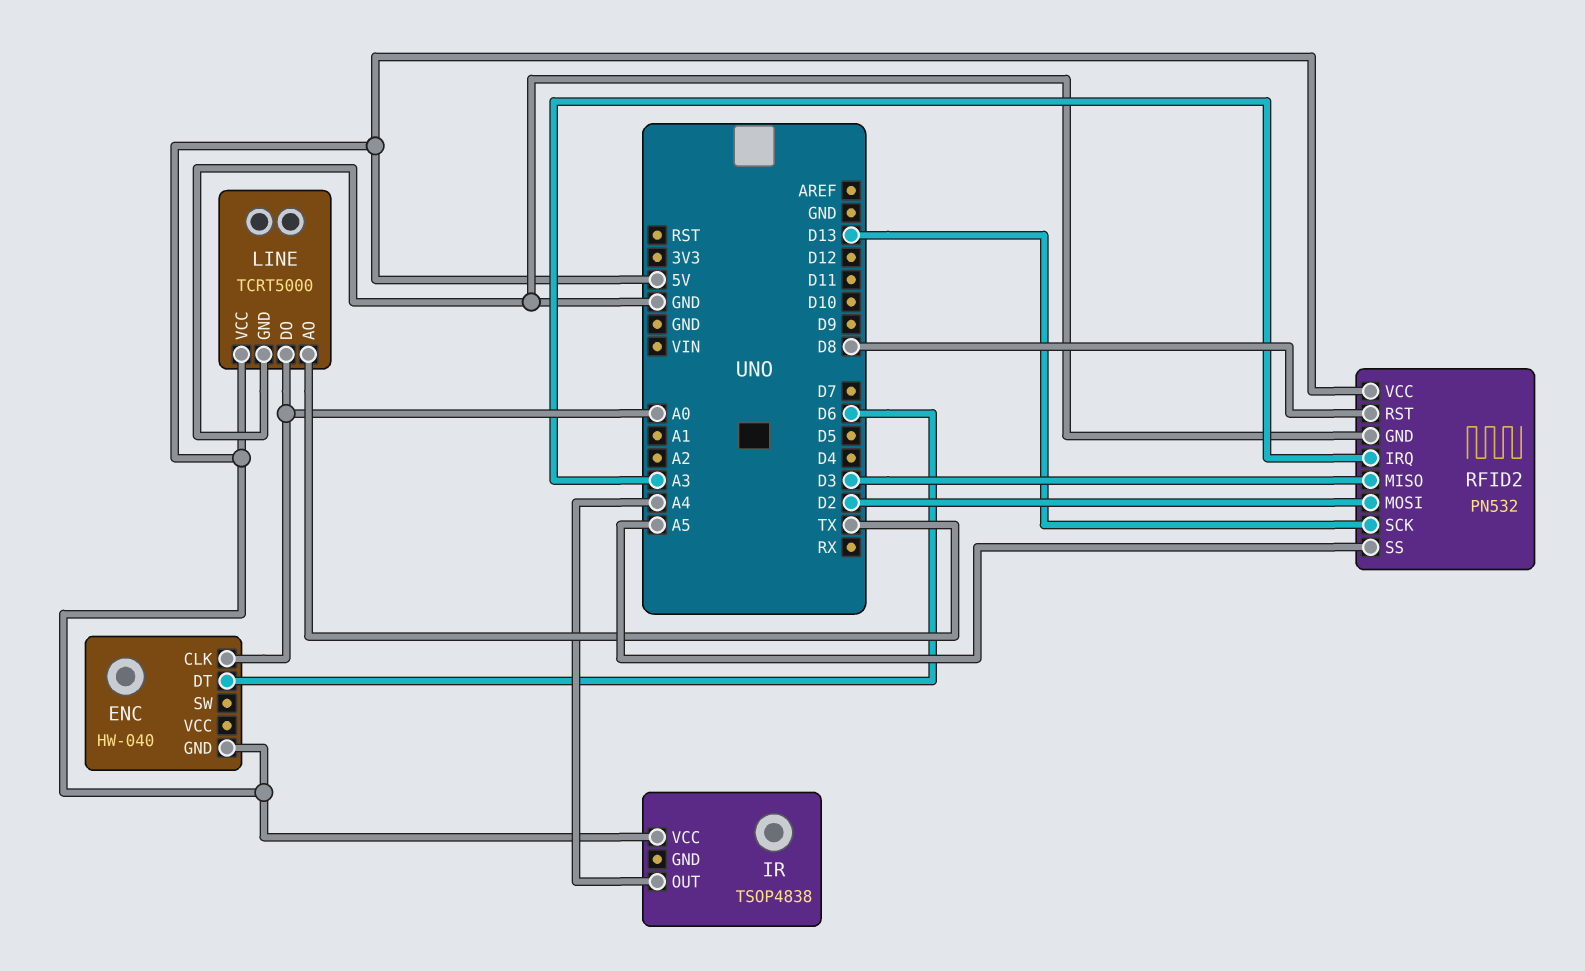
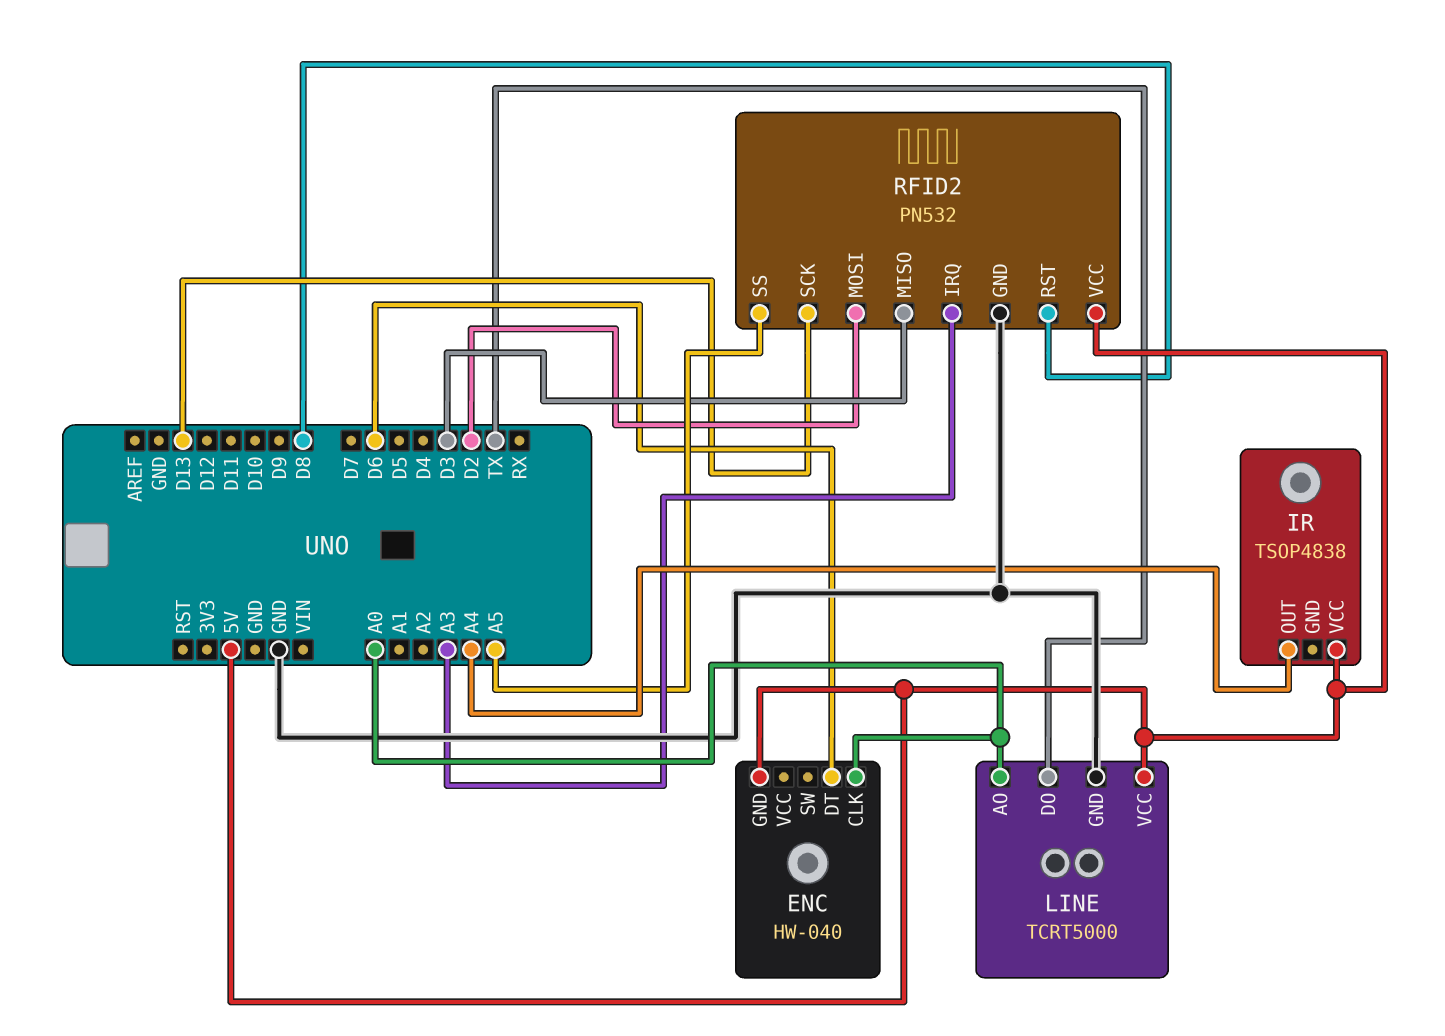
LINE pin AO: TX -> A0
LINE pin DO: A0 -> TX

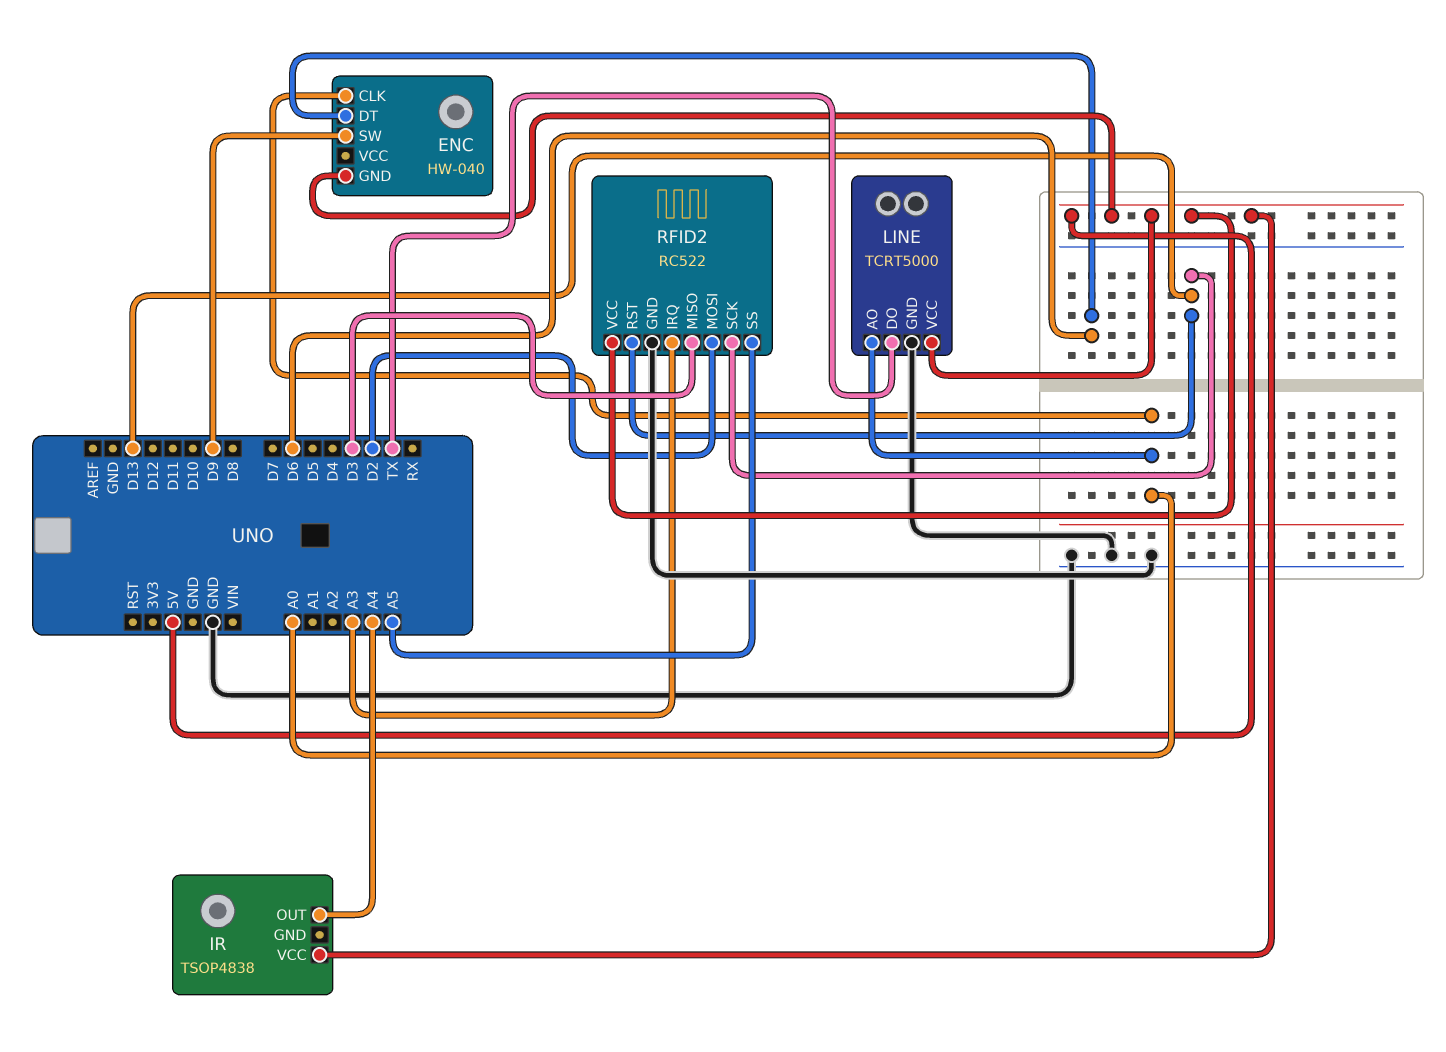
ENC pin SW: none -> D9
RFID2: PN532 -> RC522
RFID2 pin RST: D8 -> D13

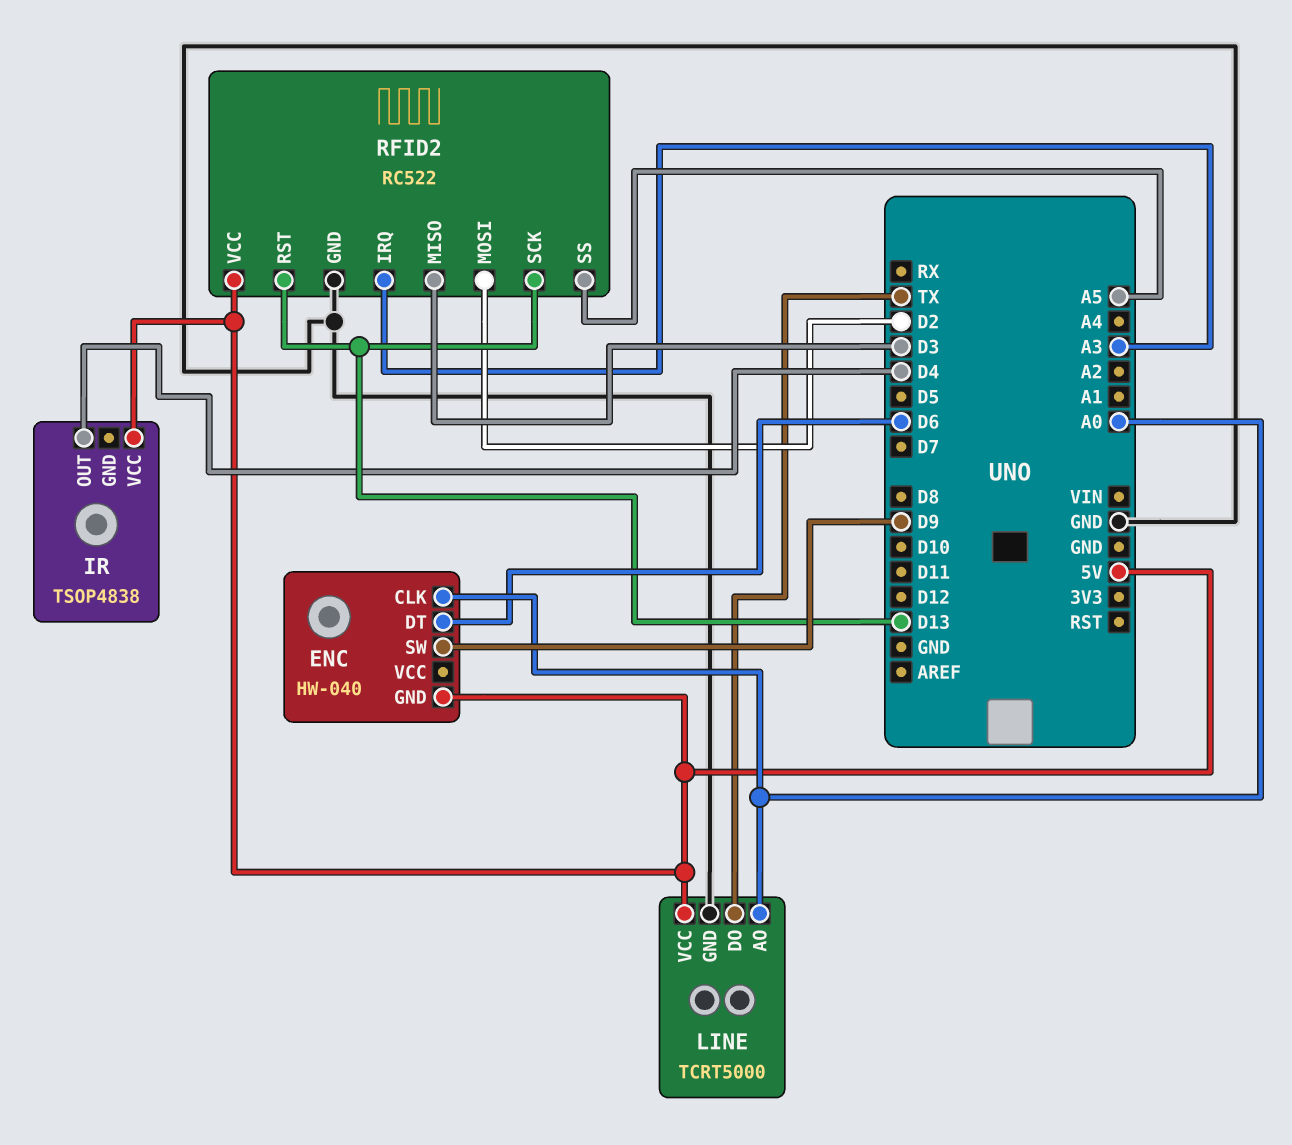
IR pin OUT: A4 -> D4

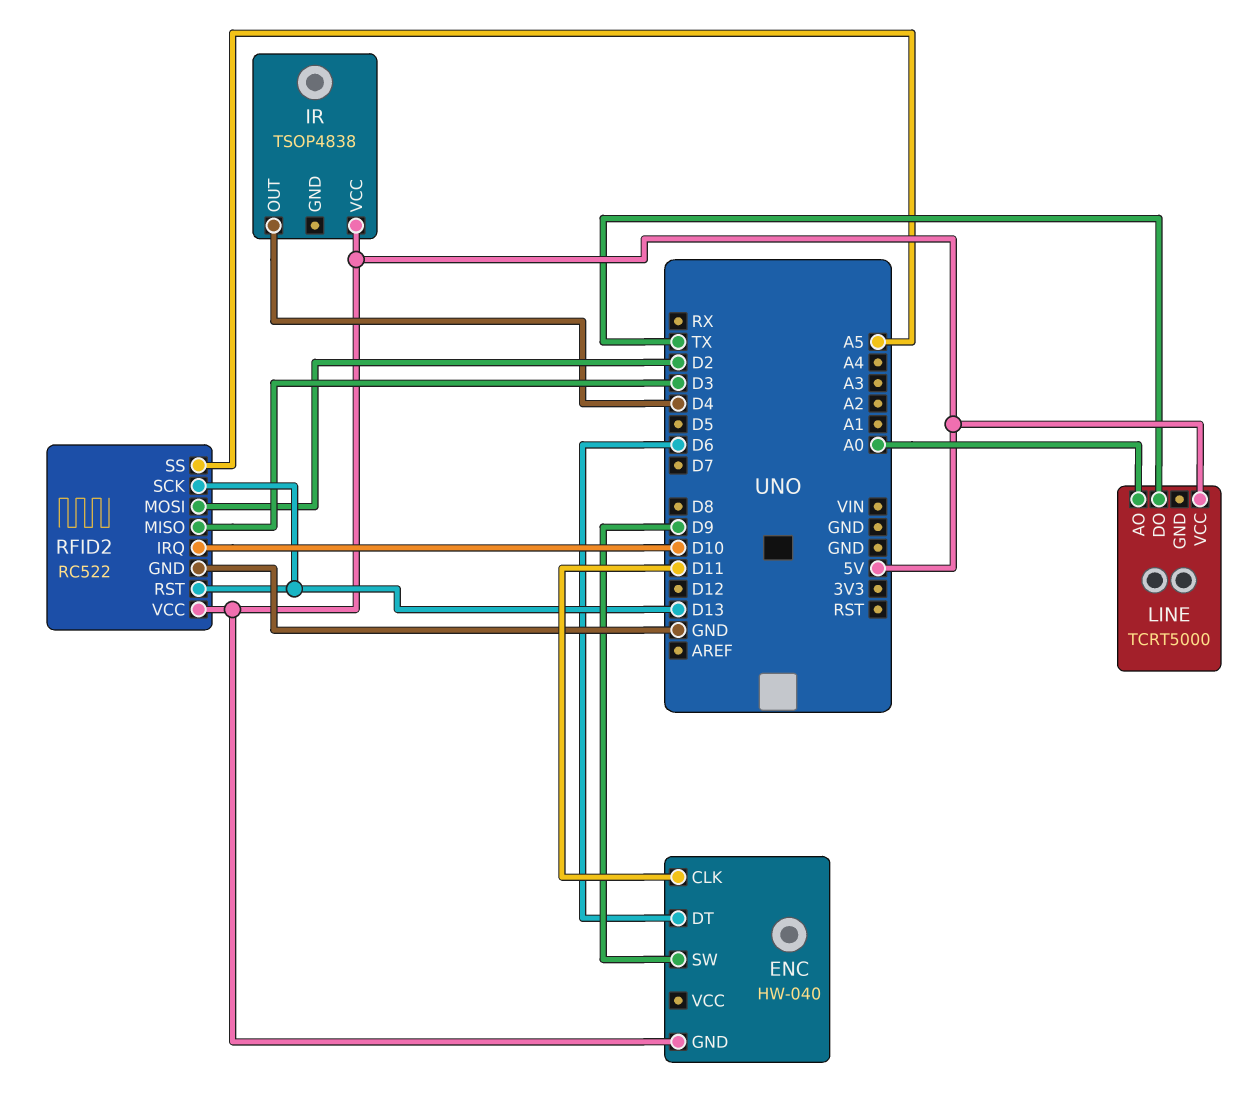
ENC pin CLK: A0 -> D11
LINE pin GND: GND -> none
RFID2 pin IRQ: A3 -> D10

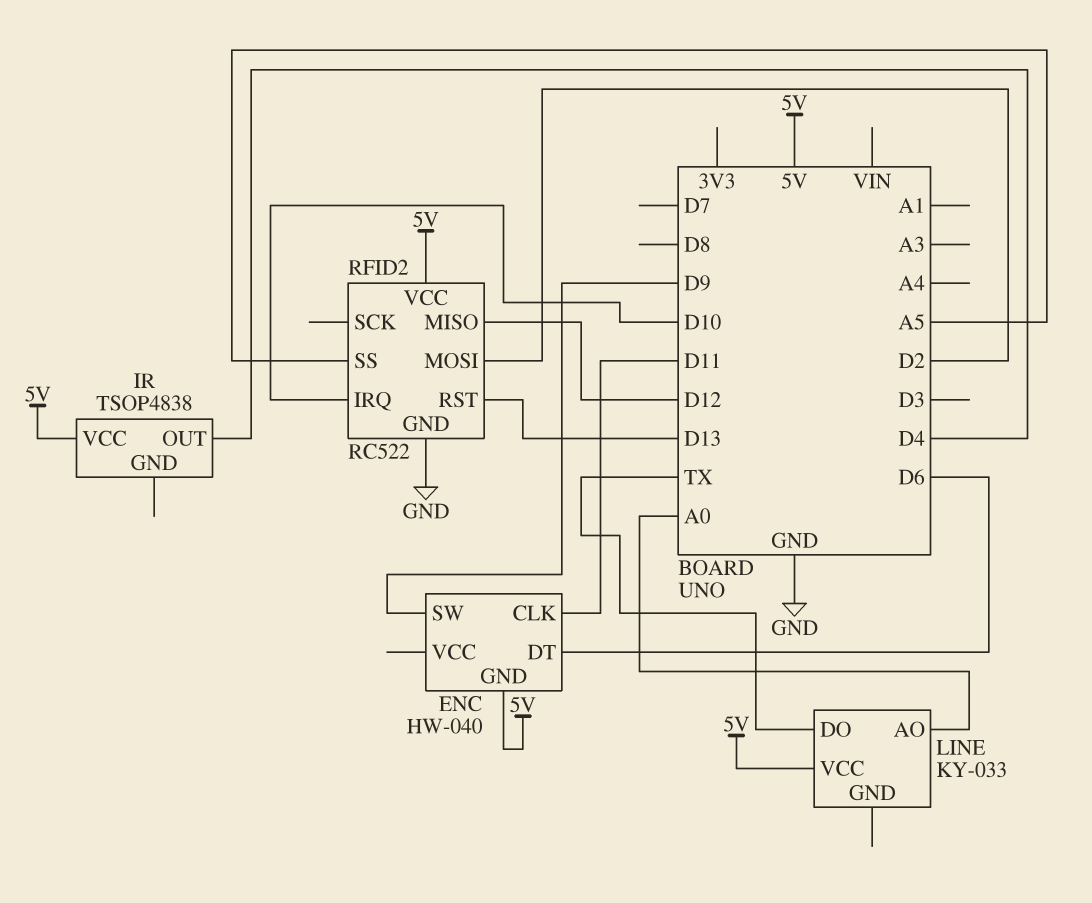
LINE: TCRT5000 -> KY-033
RFID2 pin MISO: D3 -> D12
RFID2 pin SCK: D13 -> none

